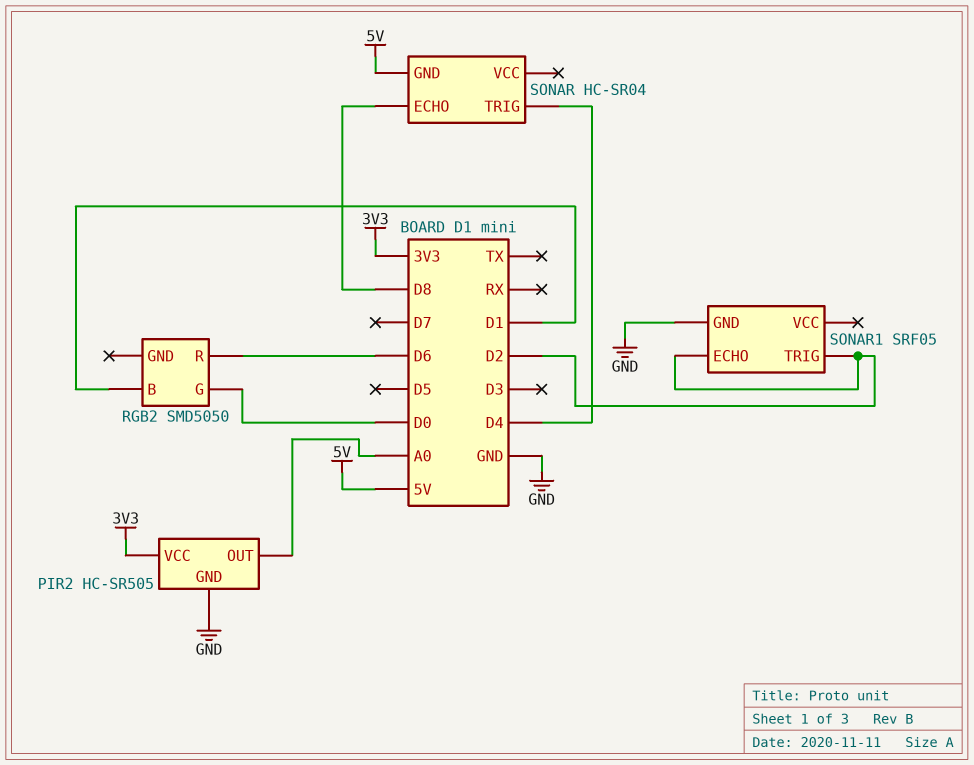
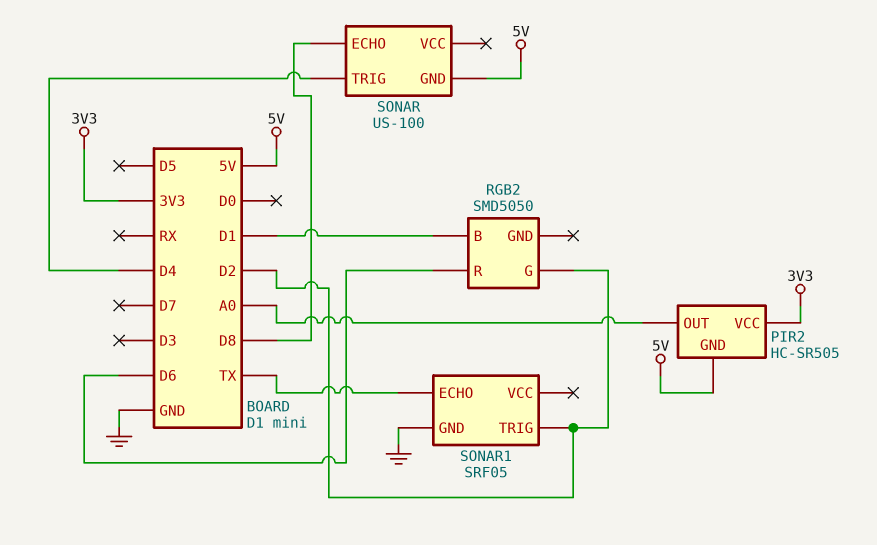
PIR2 pin GND: GND -> 5V
RGB2 pin G: D0 -> D2
SONAR: HC-SR04 -> US-100
SONAR1 pin ECHO: D2 -> TX

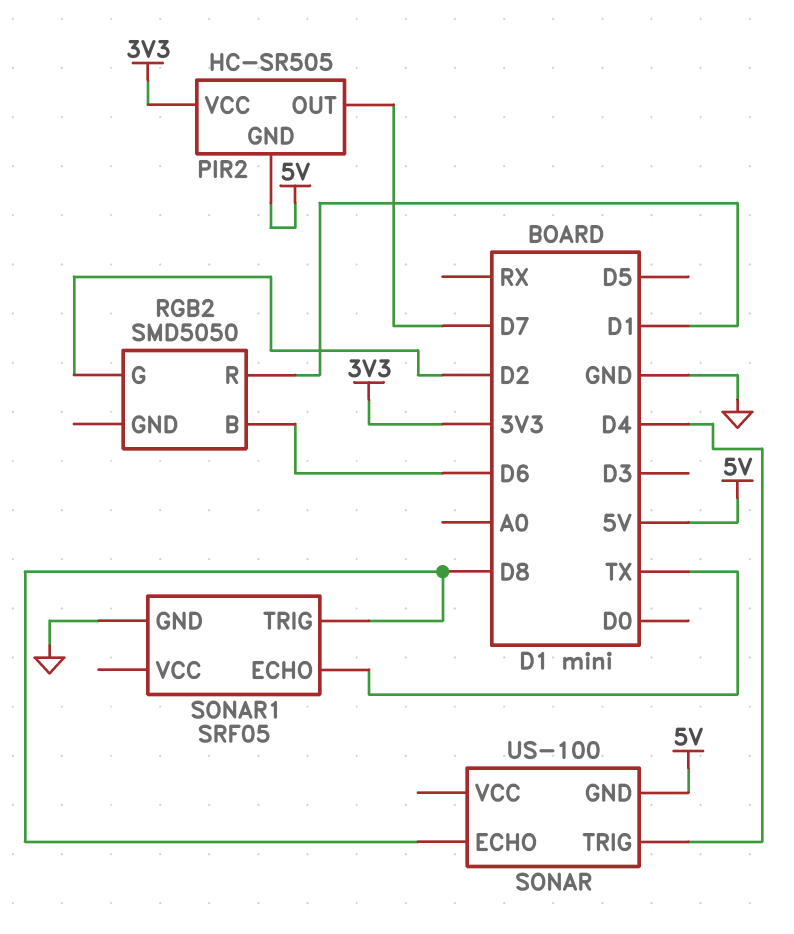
PIR2 pin OUT: A0 -> D7
RGB2 pin B: D1 -> D6
RGB2 pin R: D6 -> D1
SONAR1 pin TRIG: D2 -> D8

